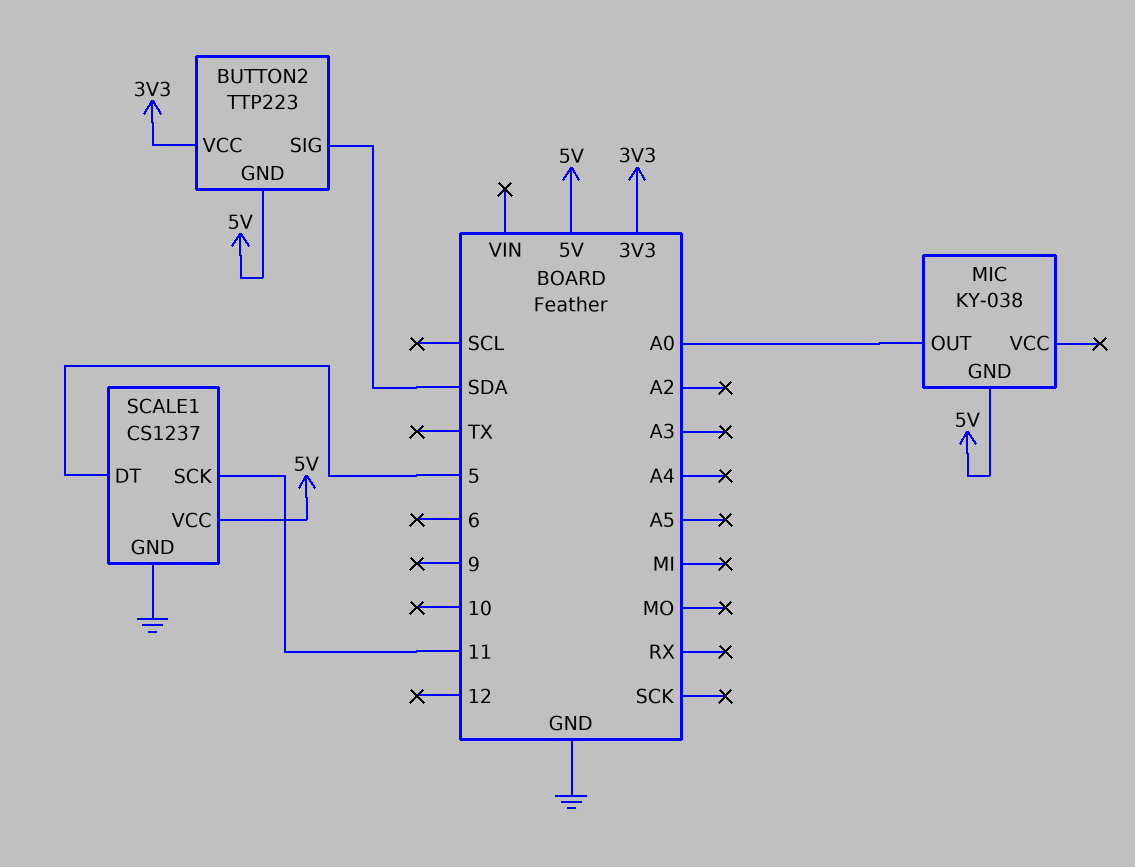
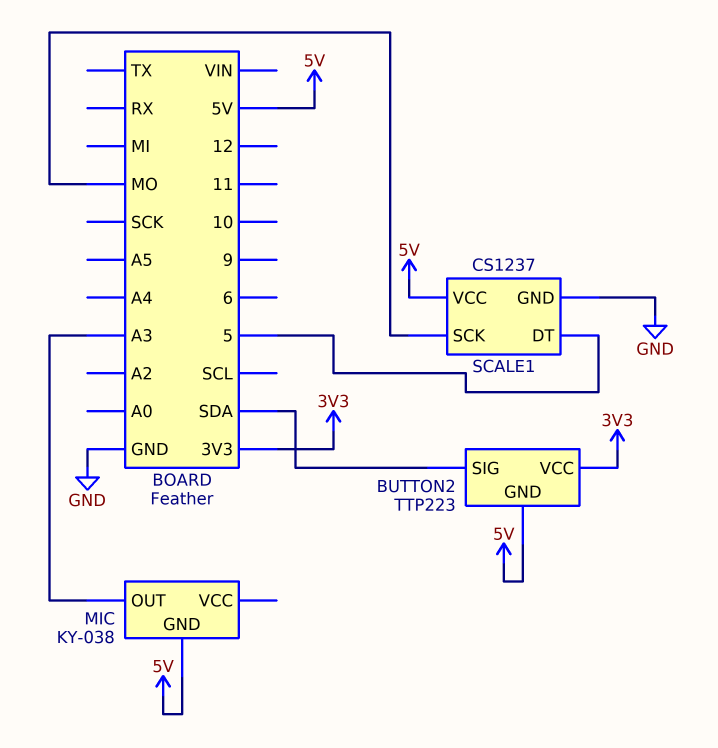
MIC pin OUT: A0 -> A3
SCALE1 pin SCK: 11 -> MO

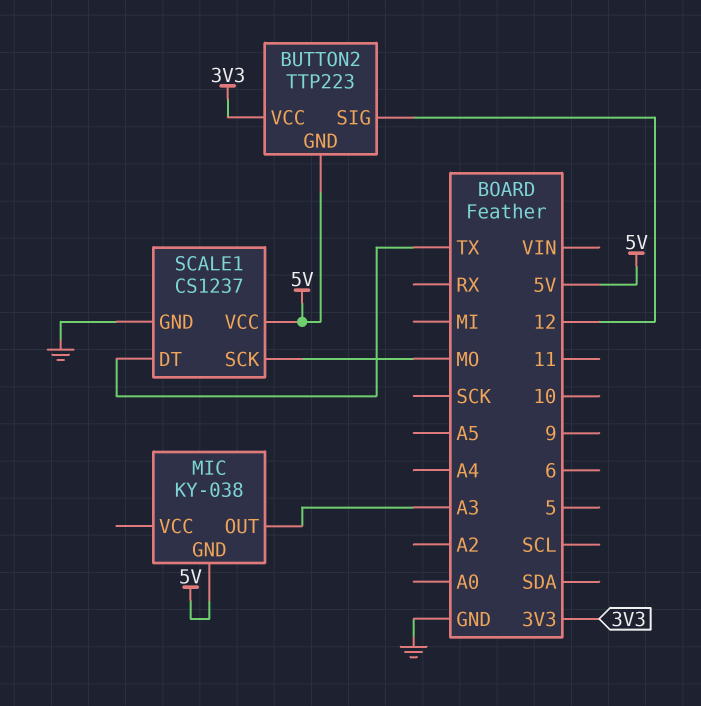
BUTTON2 pin SIG: SDA -> 12
SCALE1 pin DT: 5 -> TX

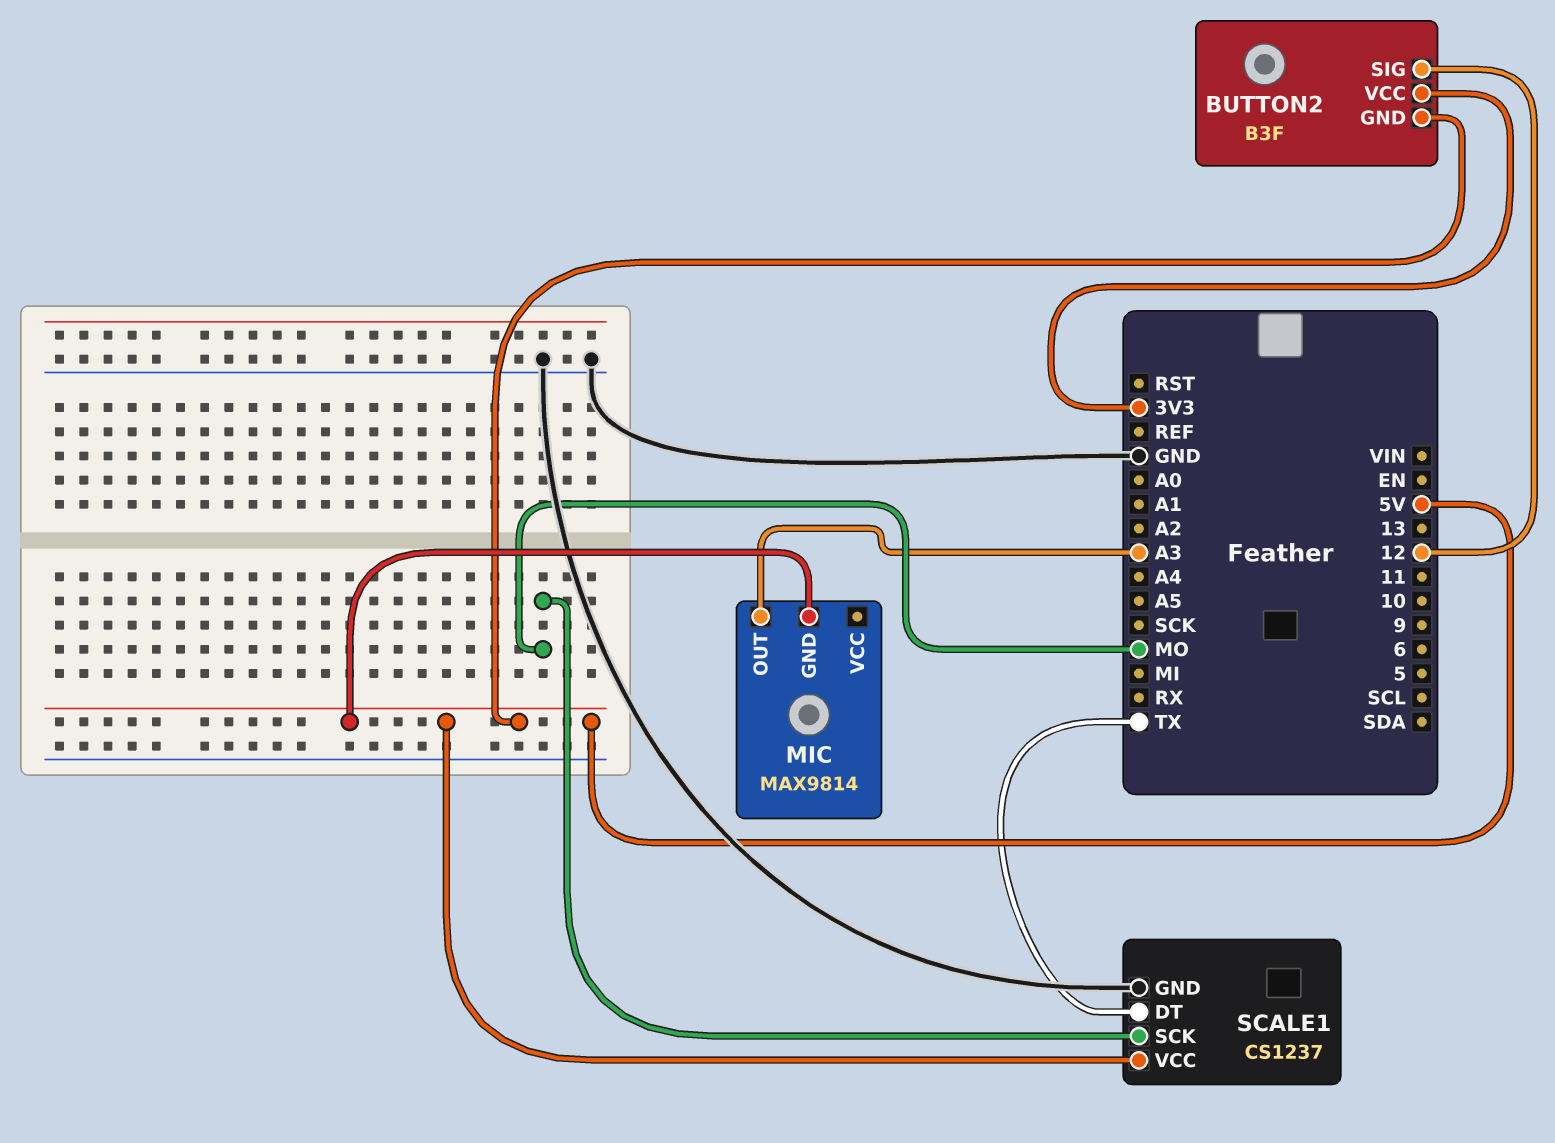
BUTTON2: TTP223 -> B3F
MIC: KY-038 -> MAX9814

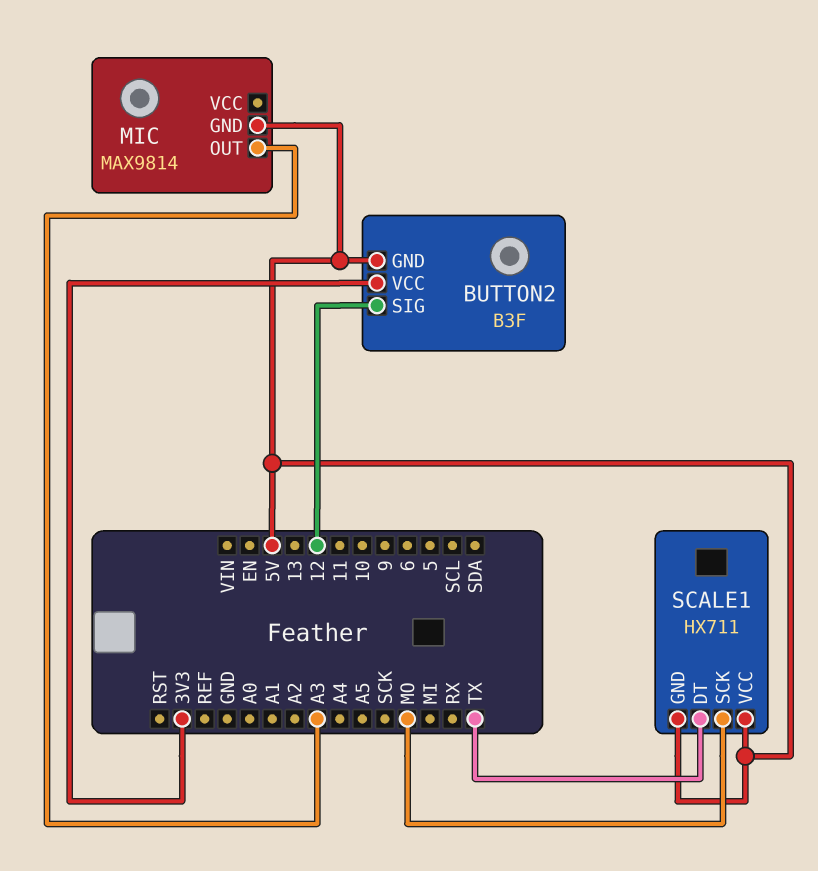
SCALE1: CS1237 -> HX711
SCALE1 pin GND: GND -> 5V

